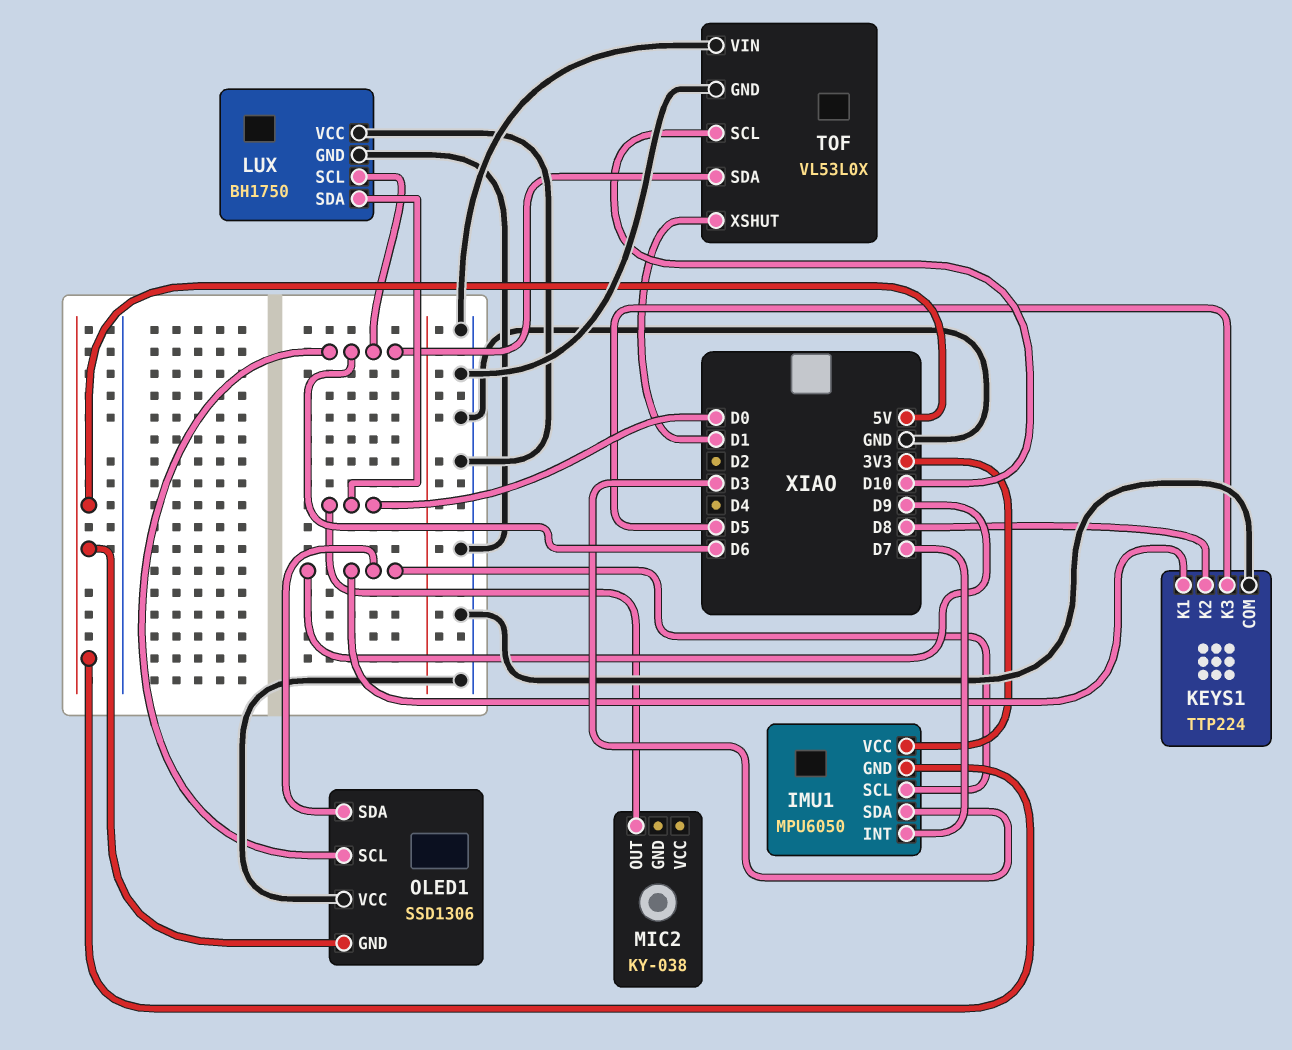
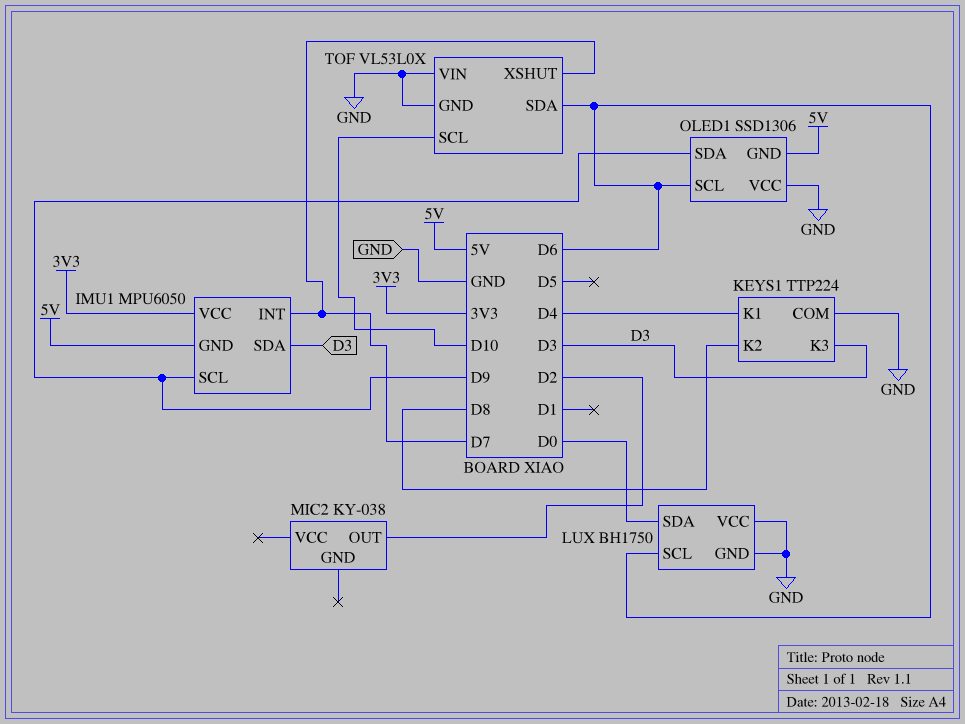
KEYS1 pin K1: D9 -> D4
KEYS1 pin K3: D5 -> D3
MIC2 pin OUT: D0 -> D2
TOF pin XSHUT: D1 -> D7

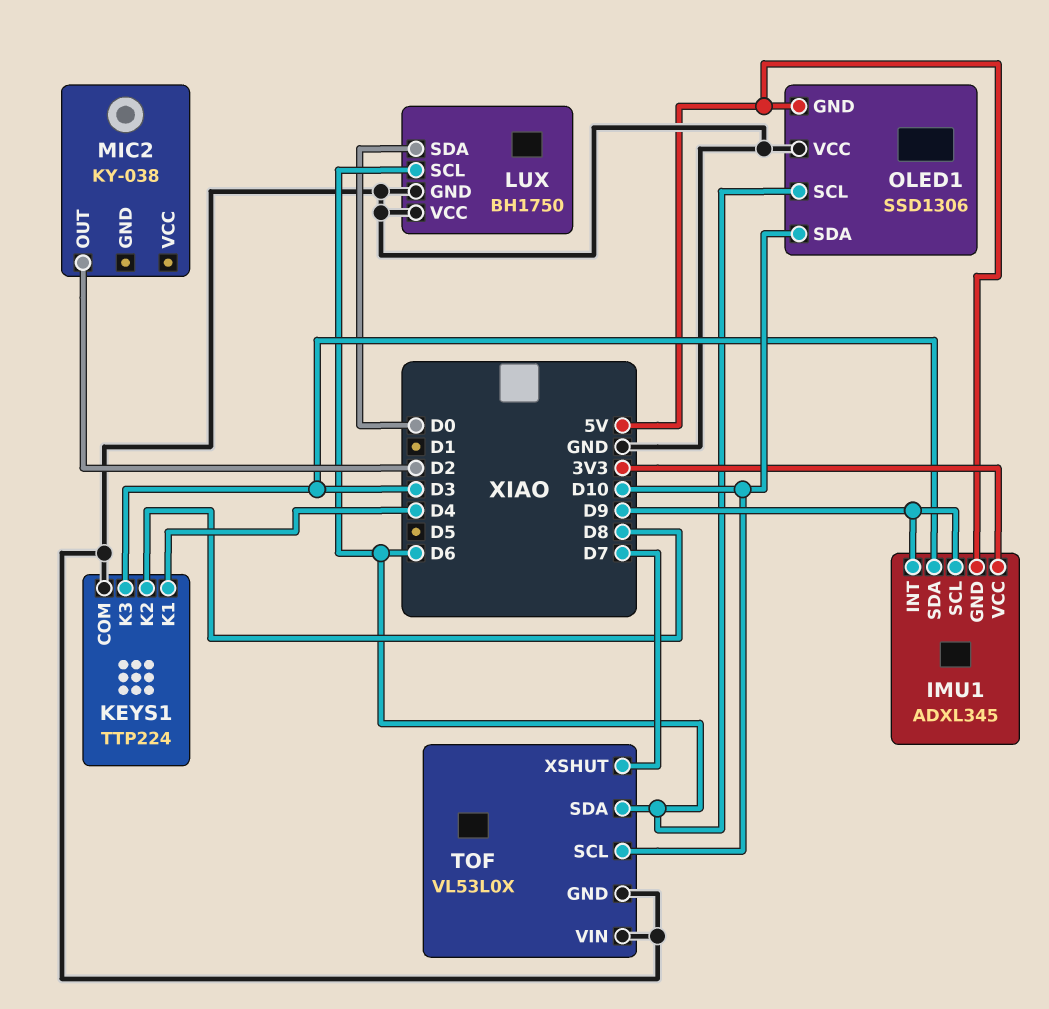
IMU1: MPU6050 -> ADXL345
IMU1 pin INT: D7 -> D9
OLED1 pin SDA: D9 -> D10

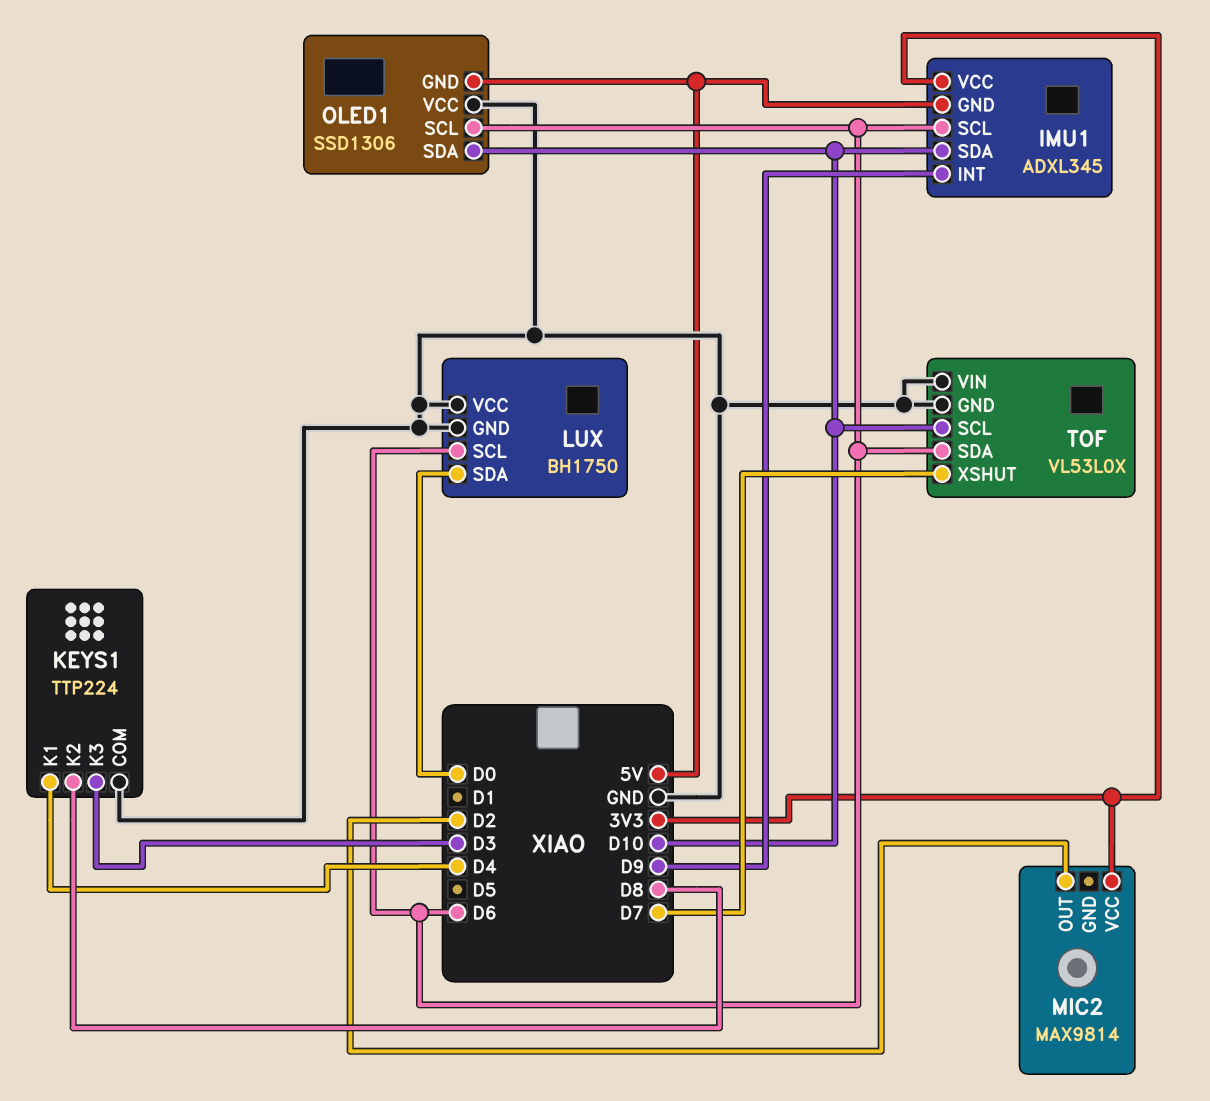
IMU1 pin SCL: D9 -> D6
IMU1 pin SDA: D3 -> D10
MIC2: KY-038 -> MAX9814
MIC2 pin VCC: none -> 3V3

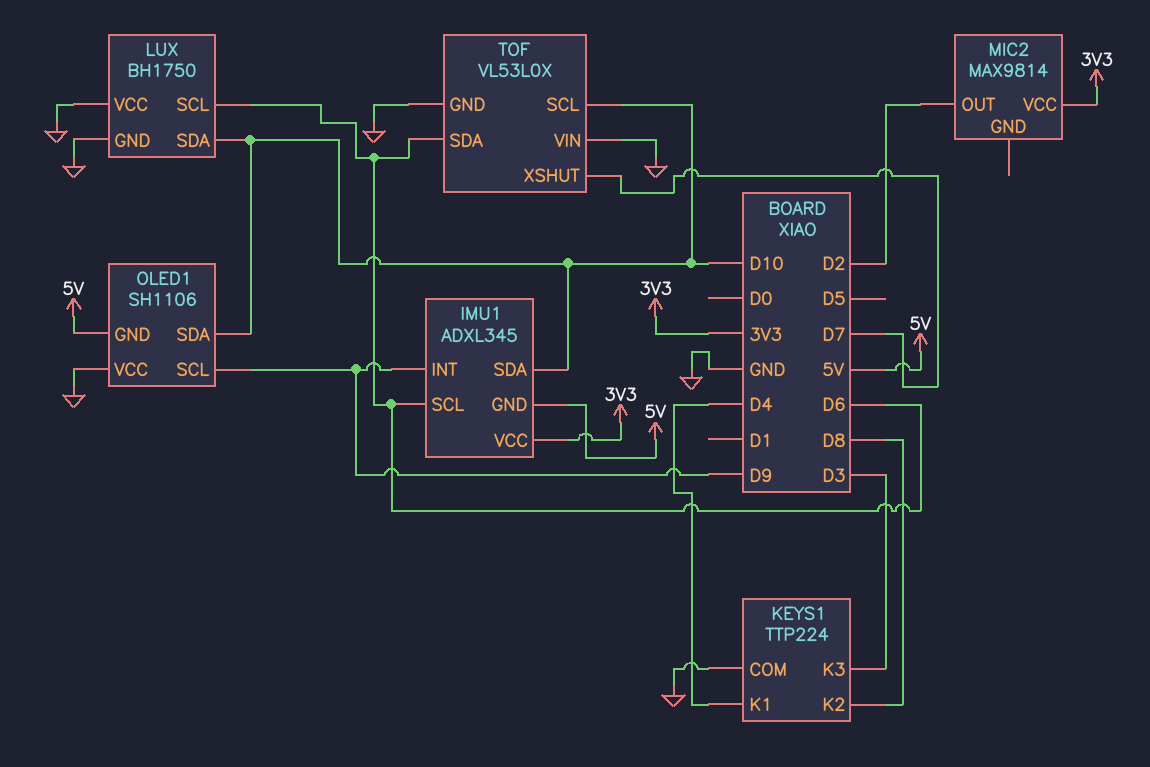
LUX pin SDA: D0 -> D10
OLED1: SSD1306 -> SH1106
OLED1 pin SCL: D6 -> D9

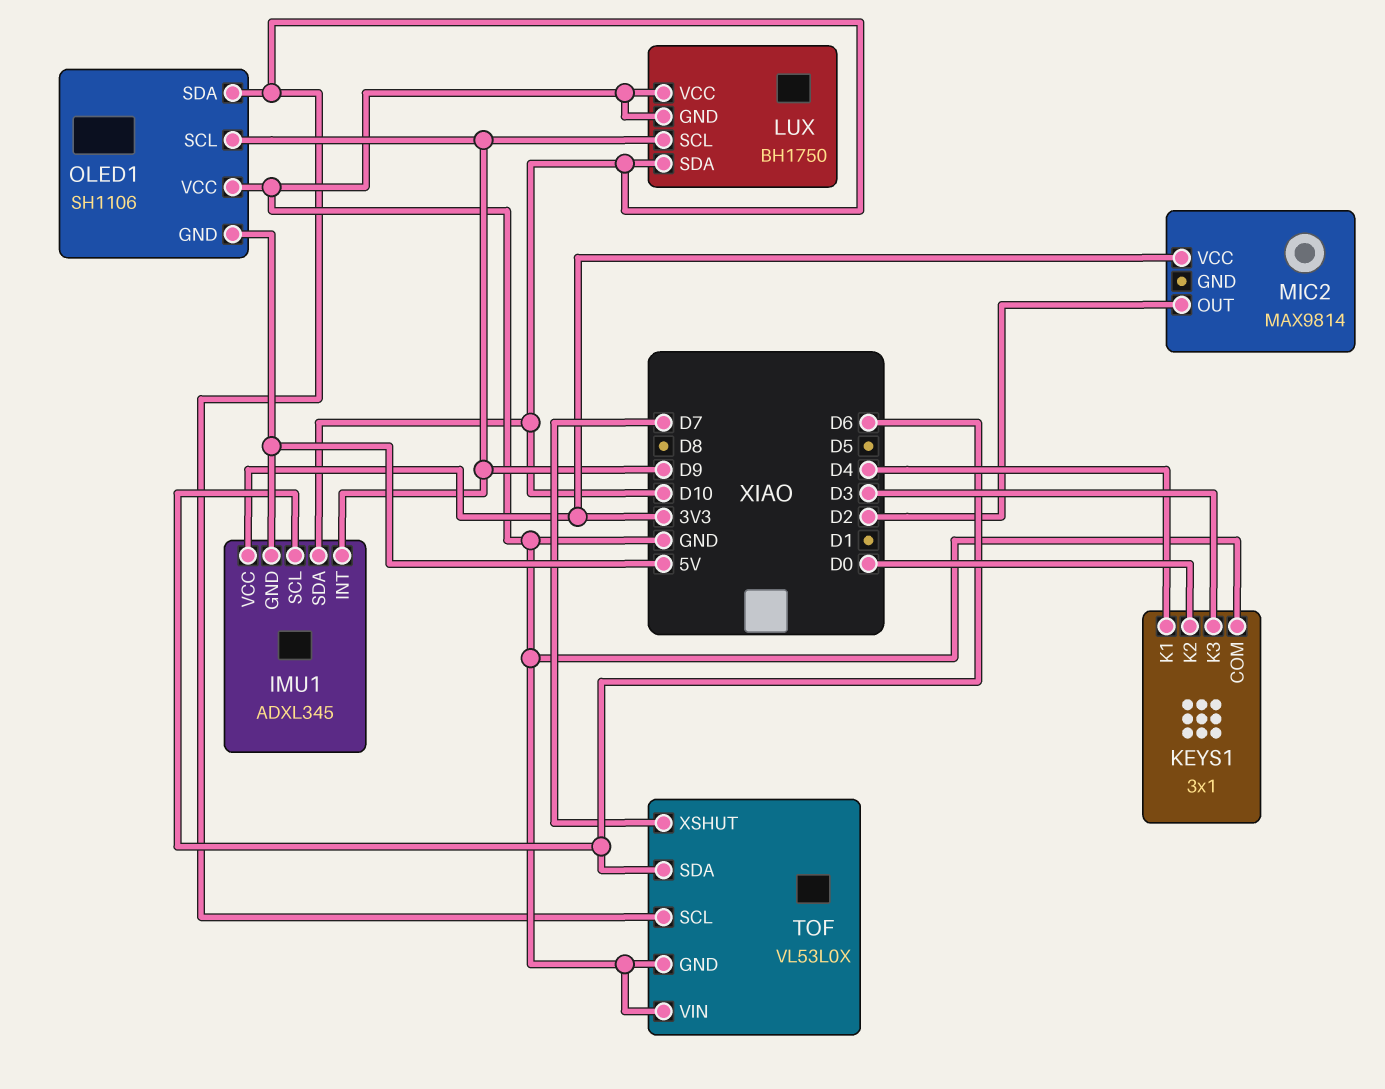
KEYS1: TTP224 -> 3x1
KEYS1 pin K2: D8 -> D0
LUX pin SCL: D6 -> D9

